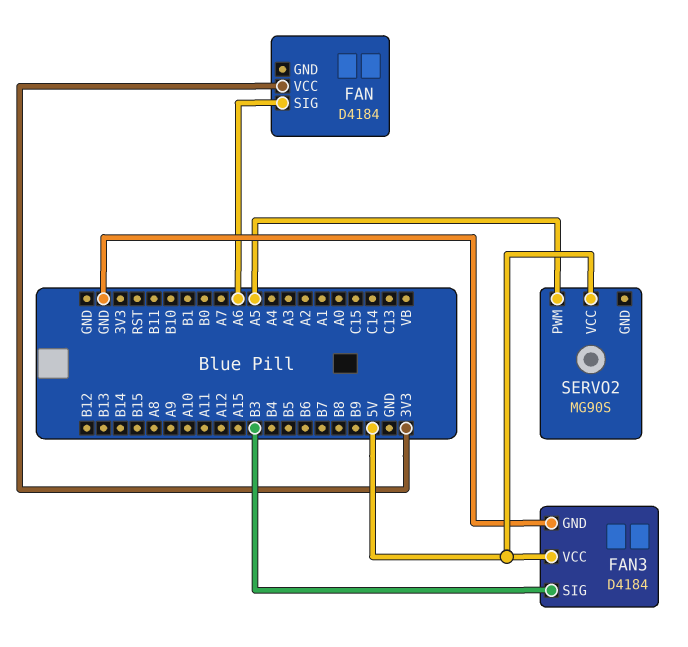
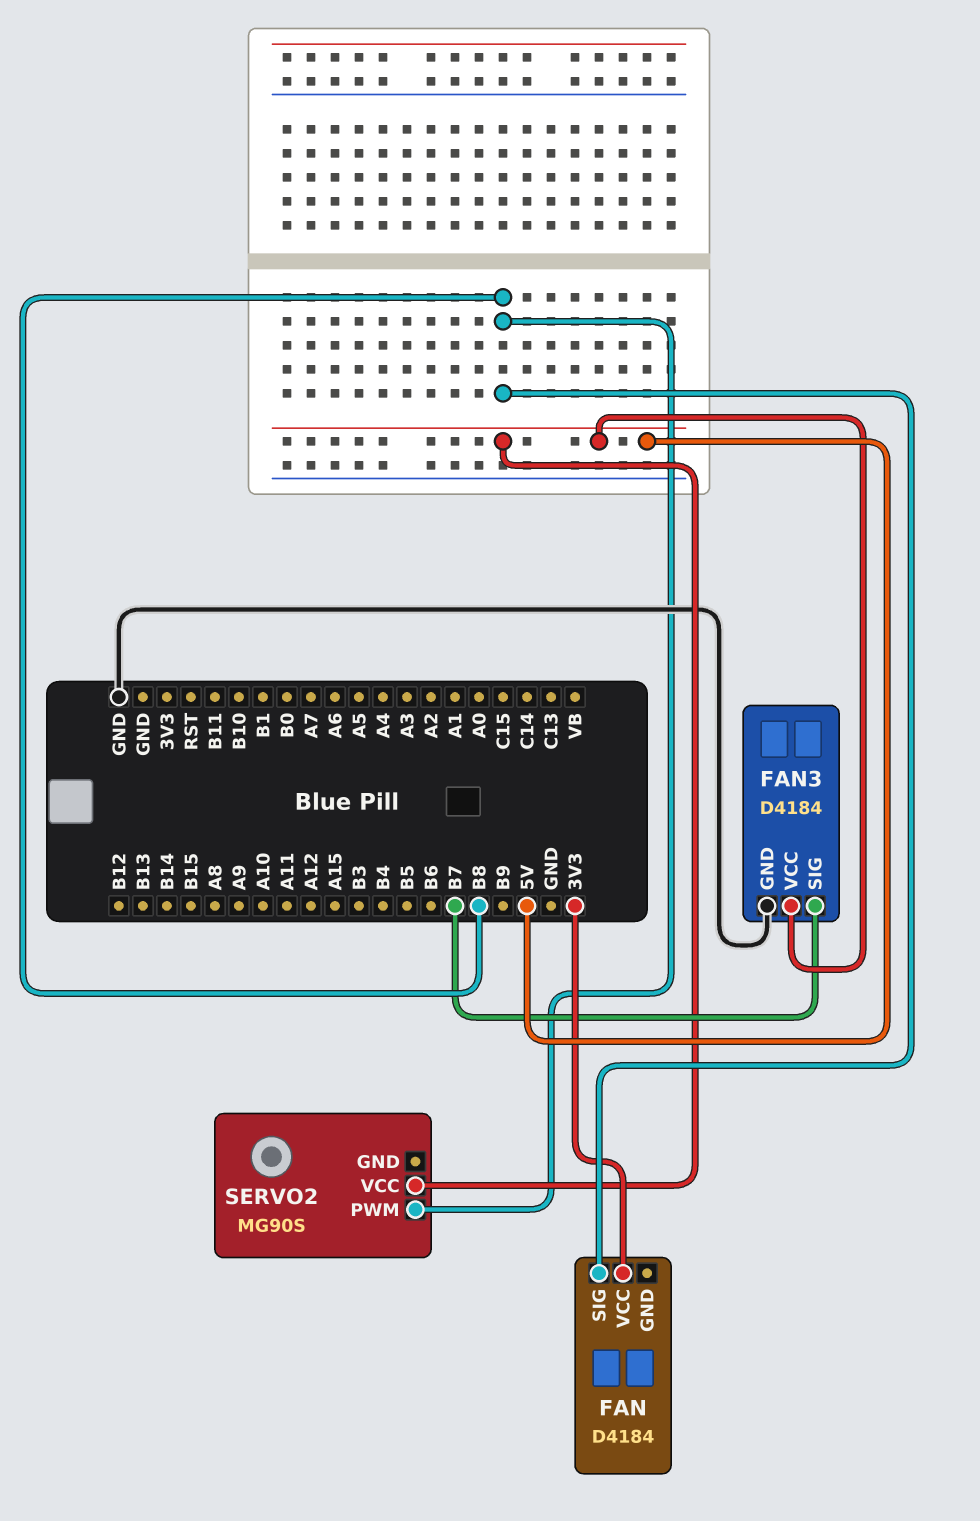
FAN pin SIG: A6 -> B8
FAN3 pin SIG: B3 -> B7
SERVO2 pin PWM: A5 -> B8

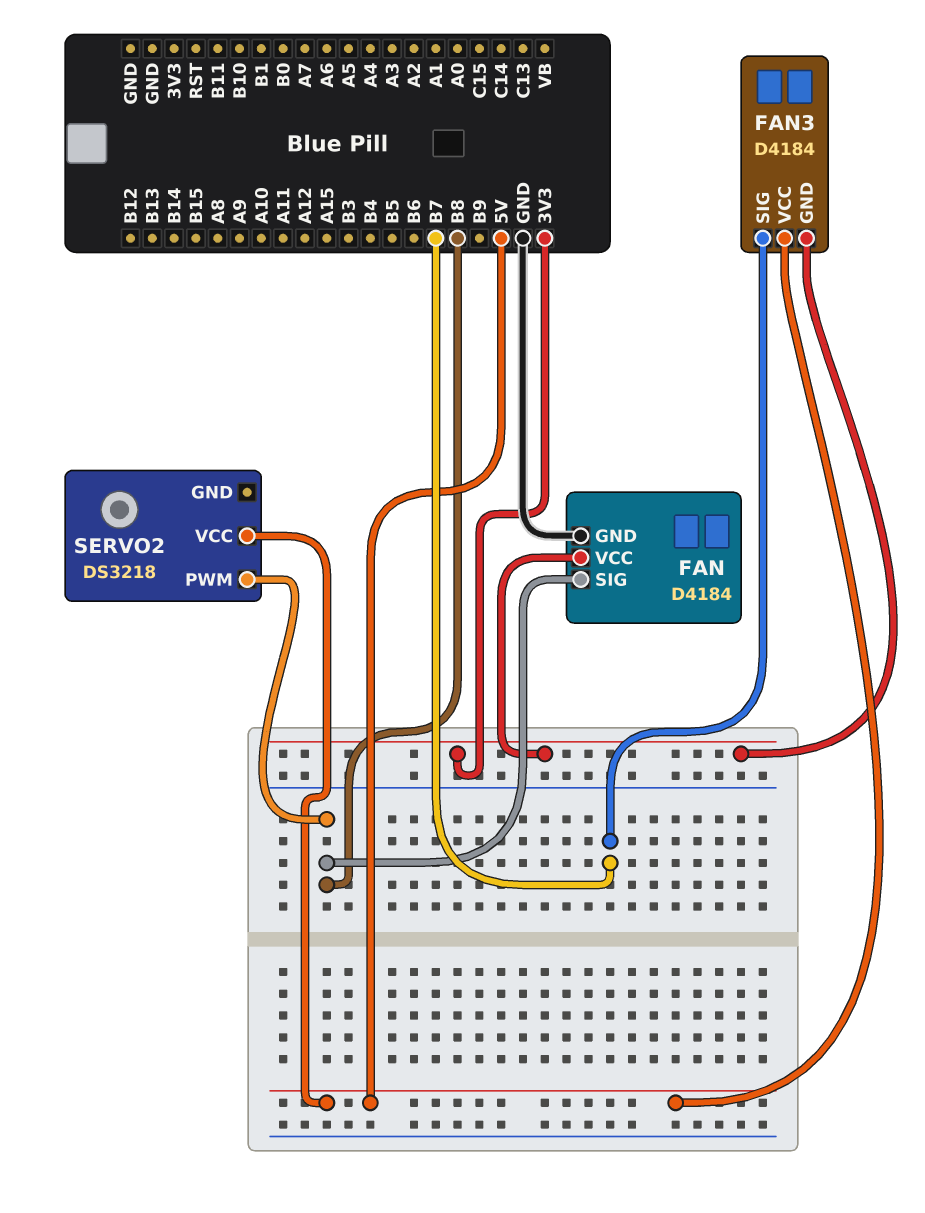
FAN pin GND: none -> GND
FAN3 pin GND: GND -> 3V3
SERVO2: MG90S -> DS3218

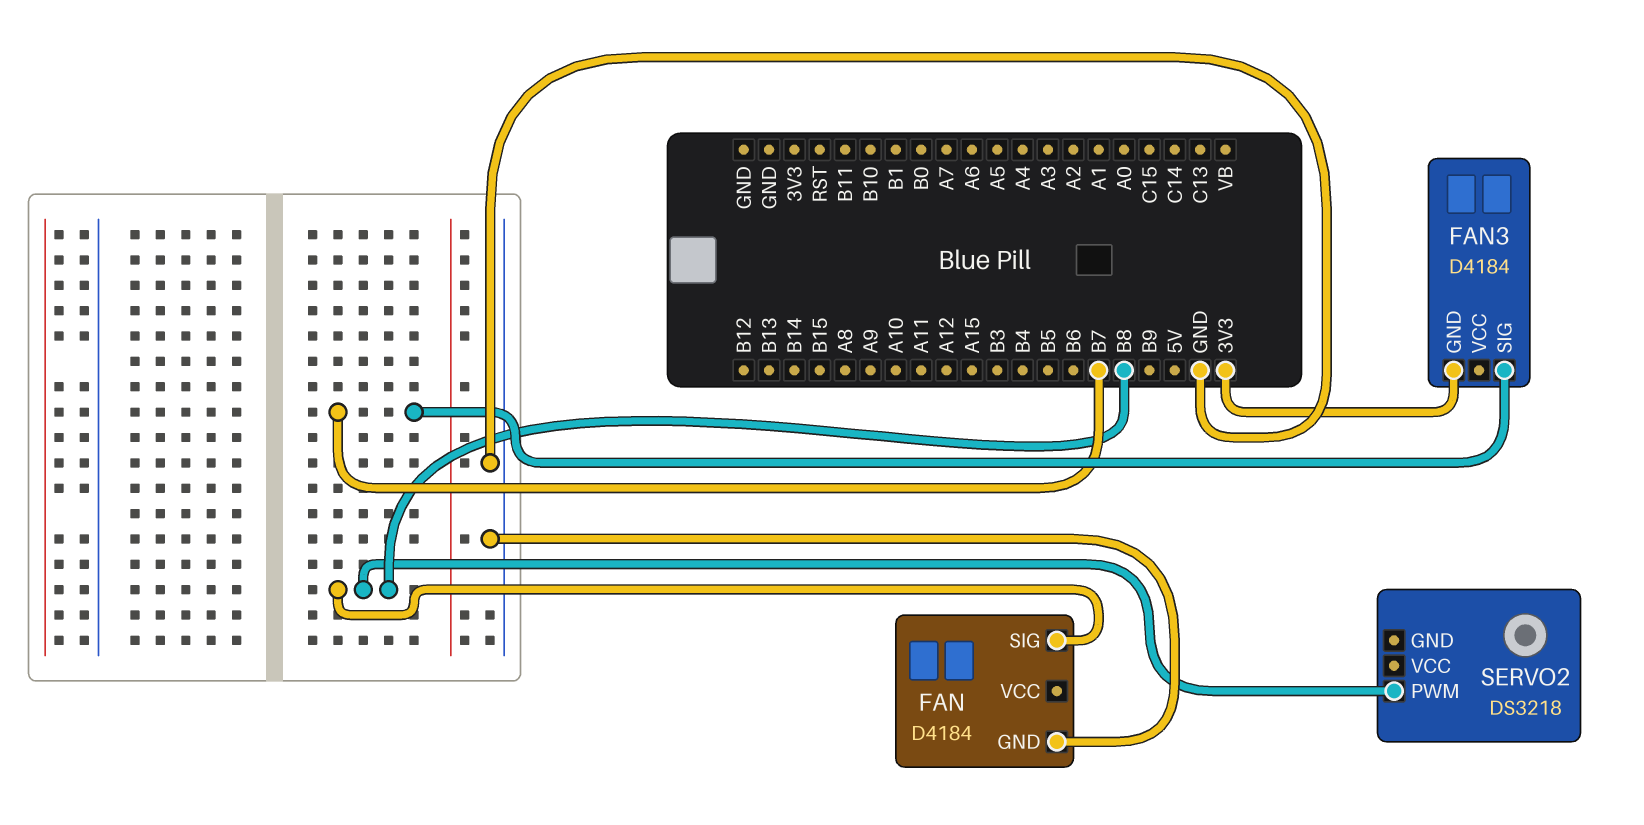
FAN pin VCC: 3V3 -> none
FAN3 pin VCC: 5V -> none
SERVO2 pin VCC: 5V -> none

